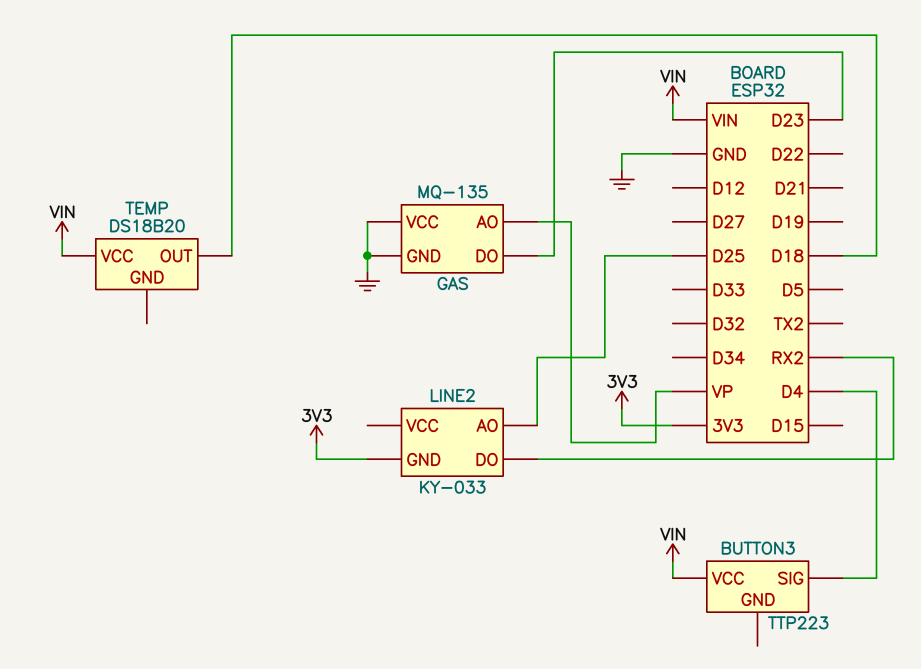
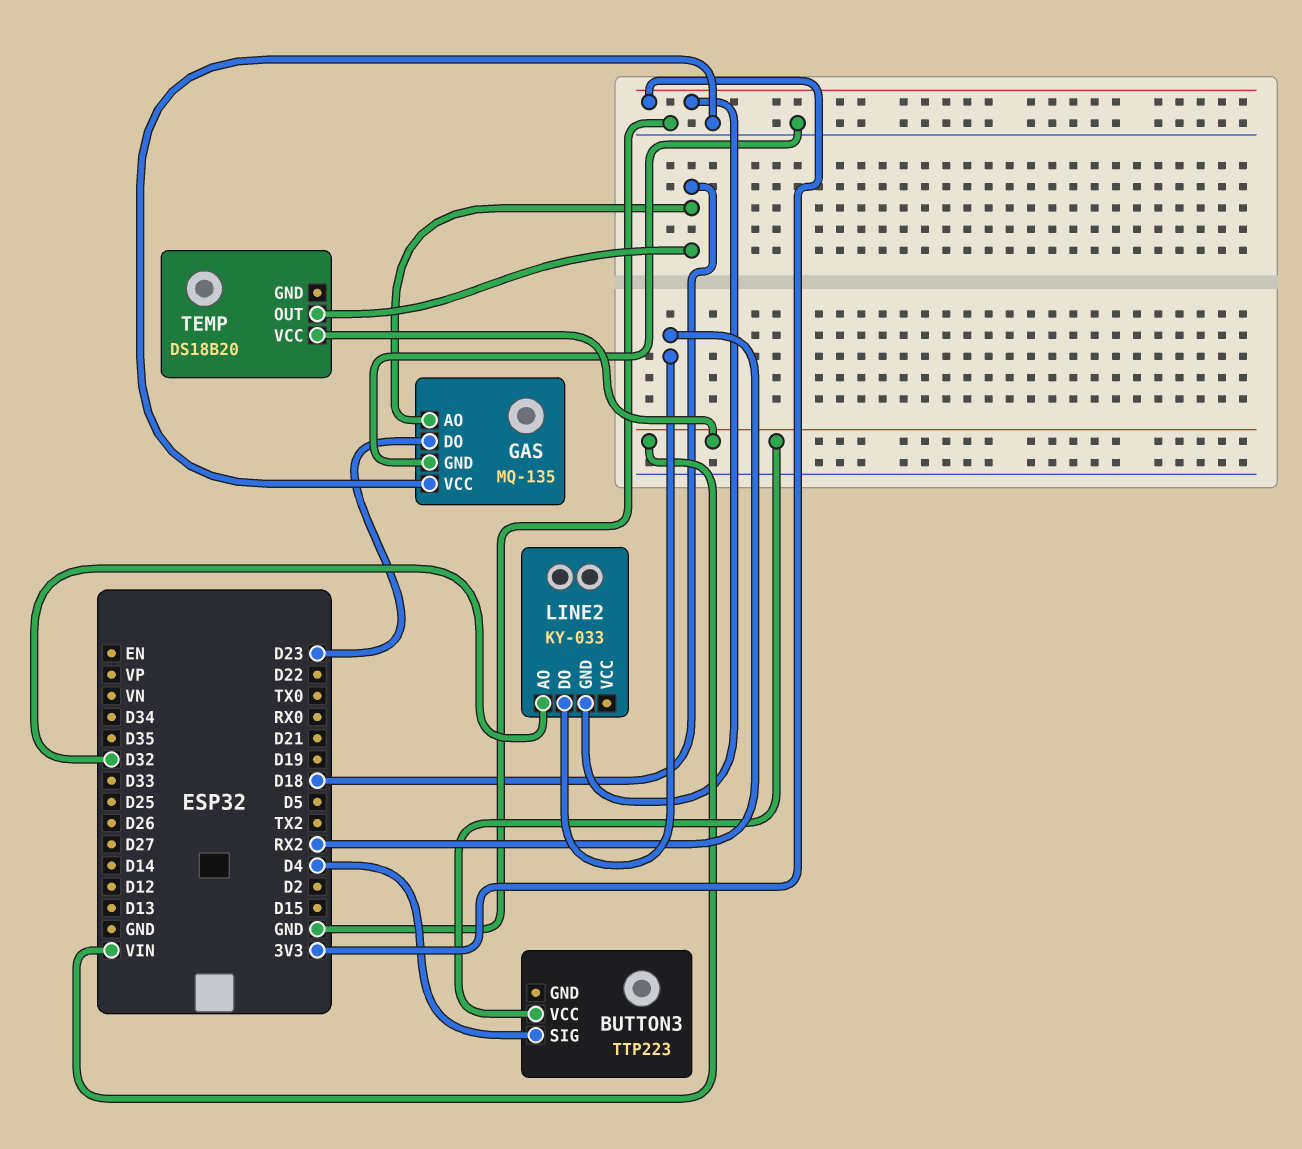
GAS pin AO: VP -> D18
LINE2 pin AO: D25 -> D32

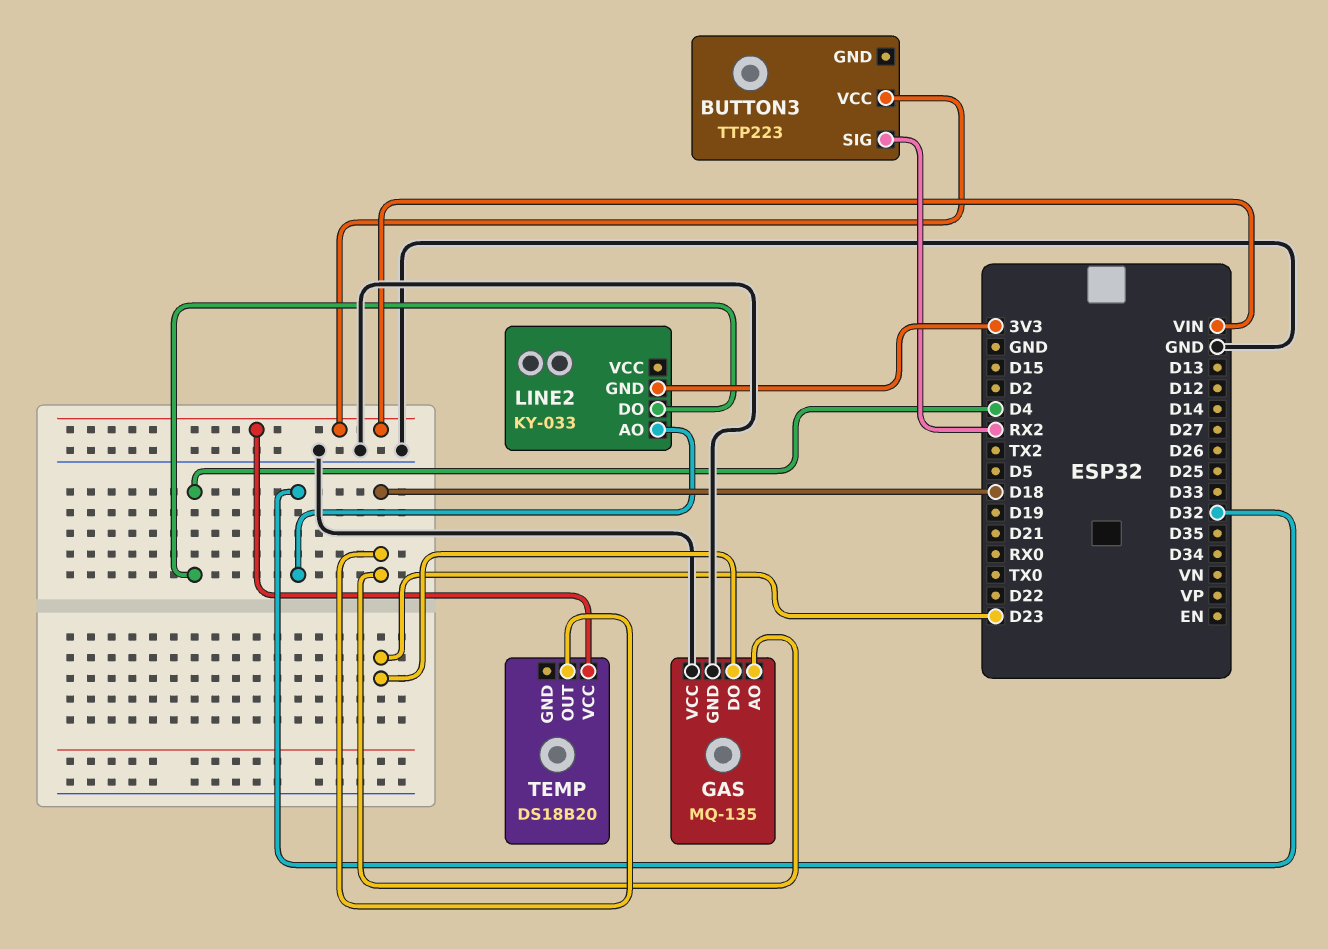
BUTTON3 pin SIG: D4 -> RX2
LINE2 pin DO: RX2 -> D4

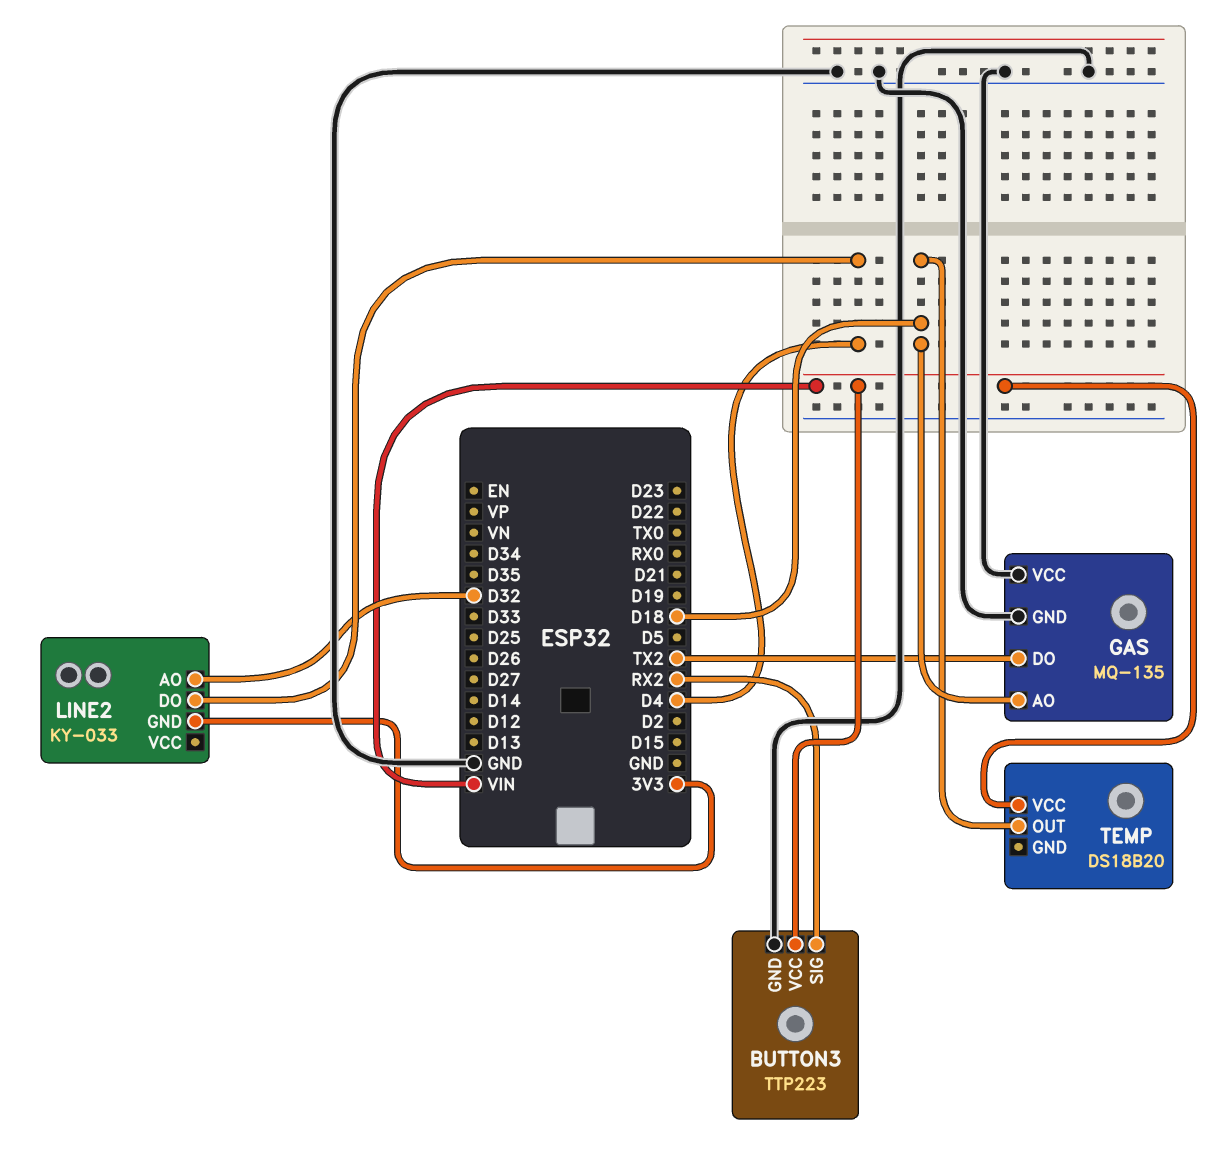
BUTTON3 pin GND: none -> GND
GAS pin DO: D23 -> TX2

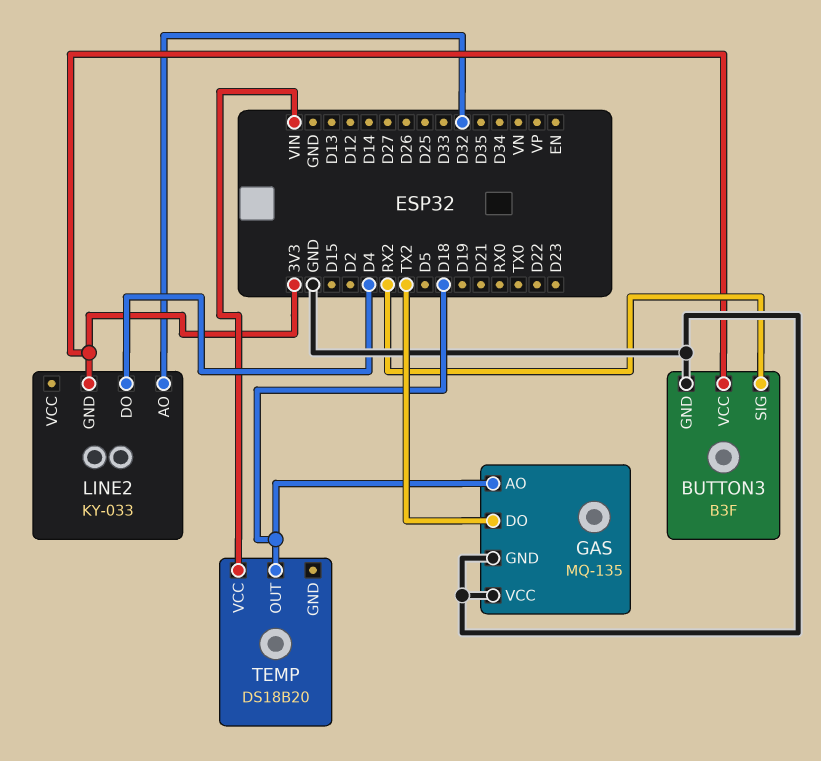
BUTTON3: TTP223 -> B3F
BUTTON3 pin VCC: VIN -> 3V3

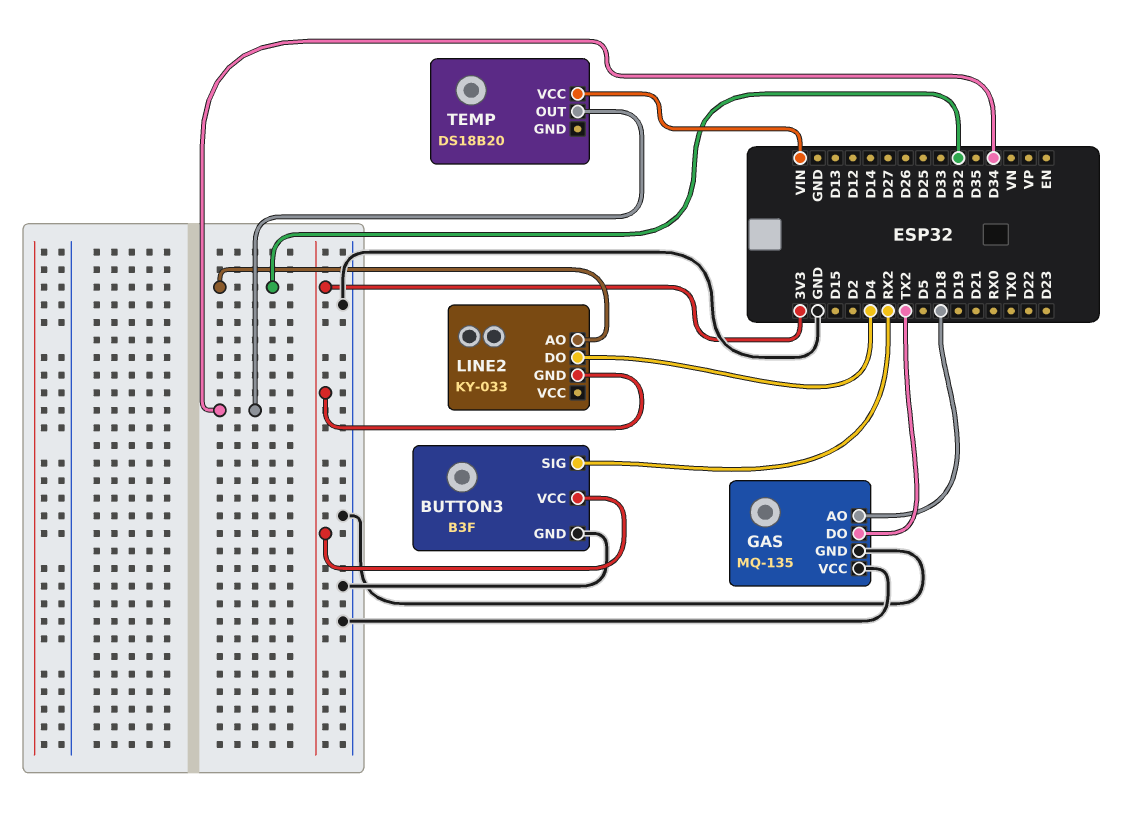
TEMP pin OUT: D18 -> D34

